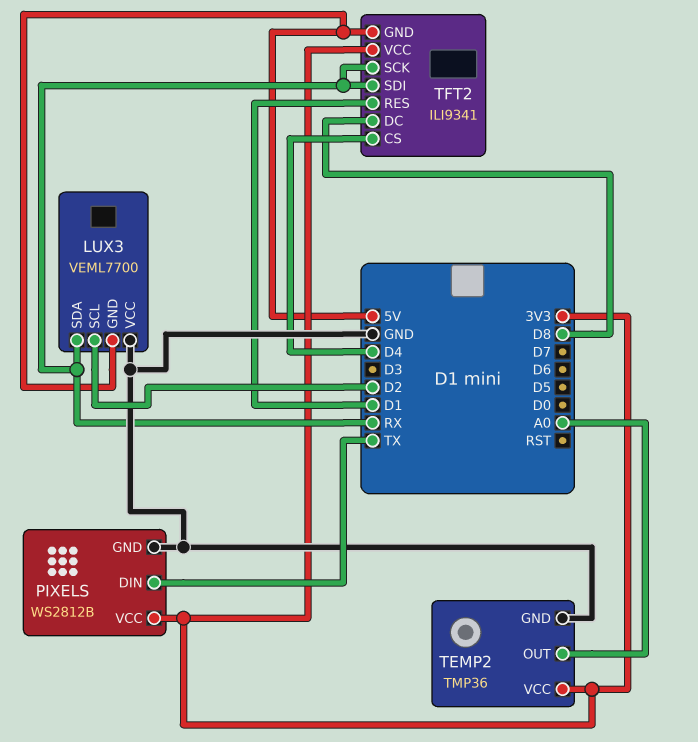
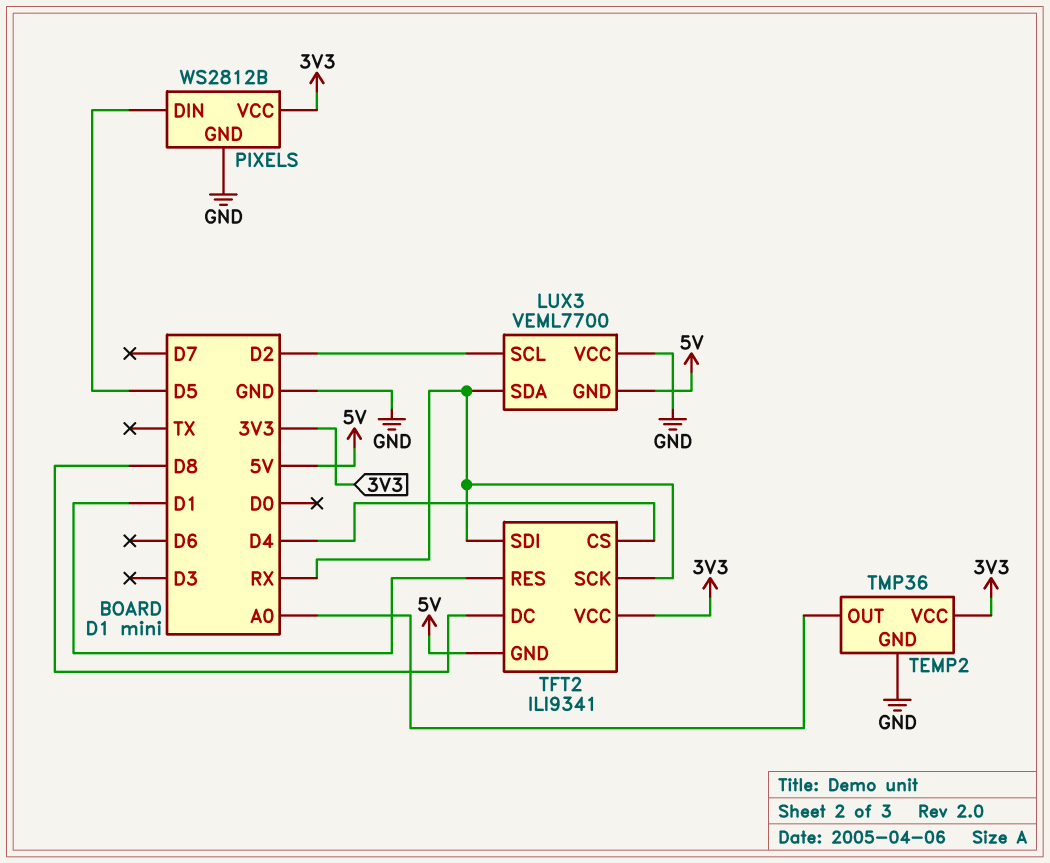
PIXELS pin DIN: TX -> D5

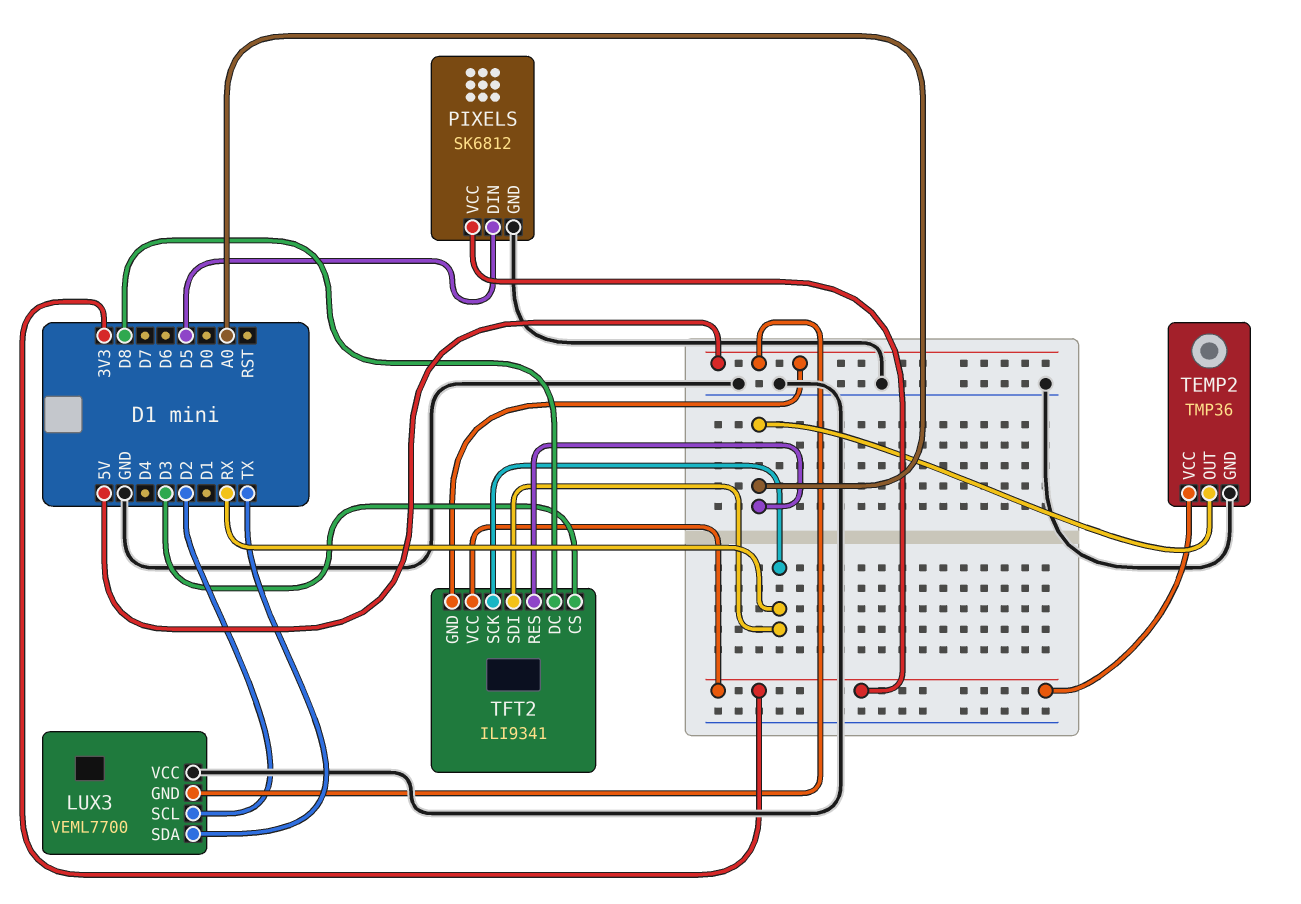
LUX3 pin SDA: RX -> TX
PIXELS: WS2812B -> SK6812
TFT2 pin CS: D4 -> D3
TFT2 pin RES: D1 -> A0

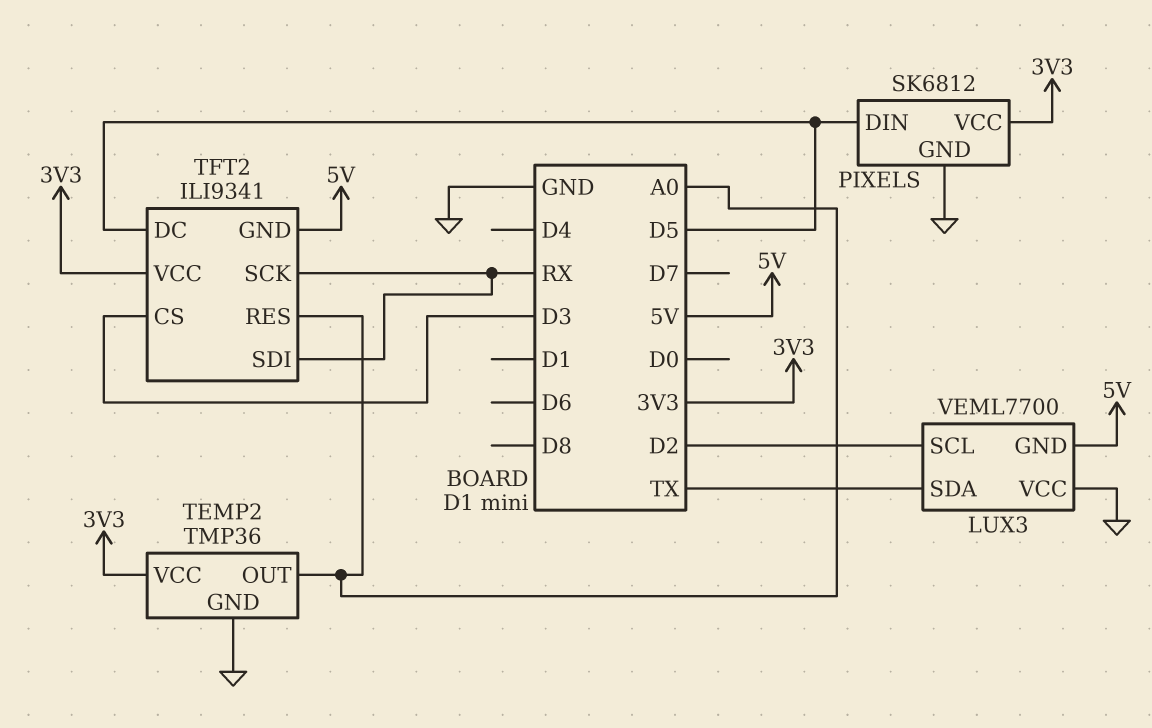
TFT2 pin DC: D8 -> D5

